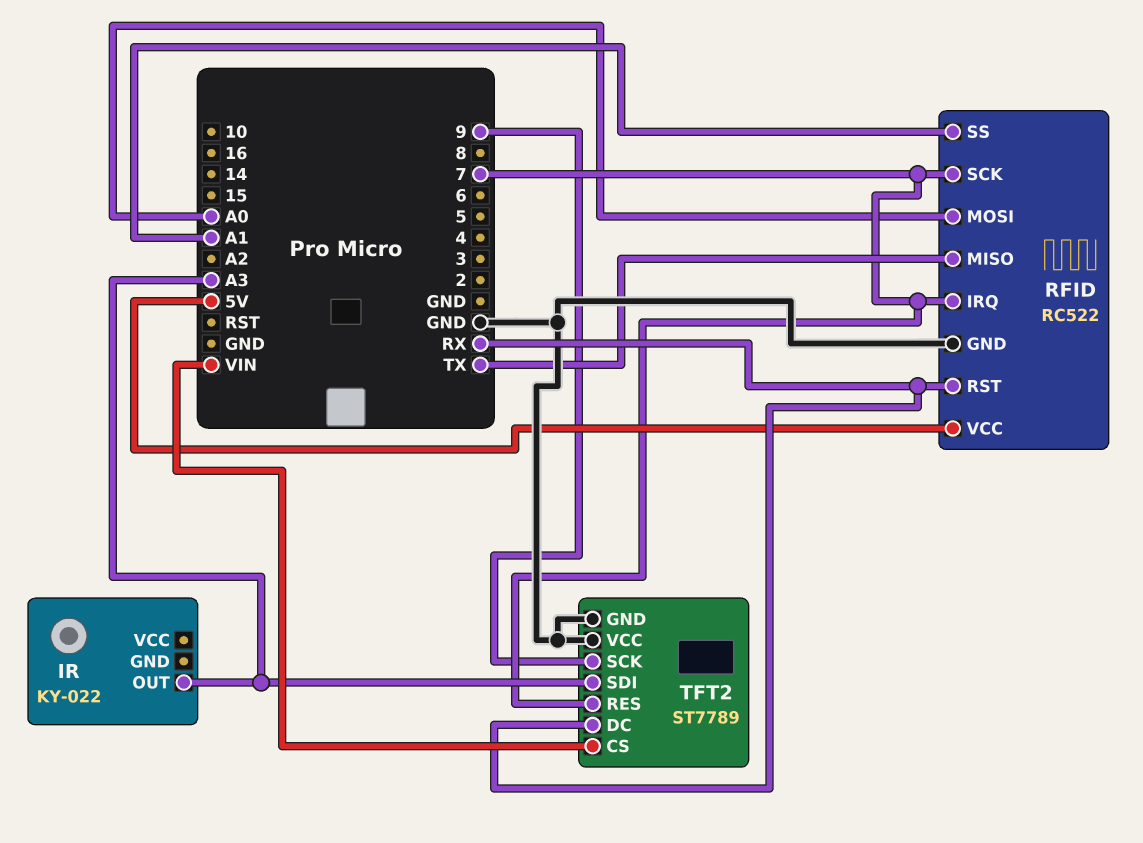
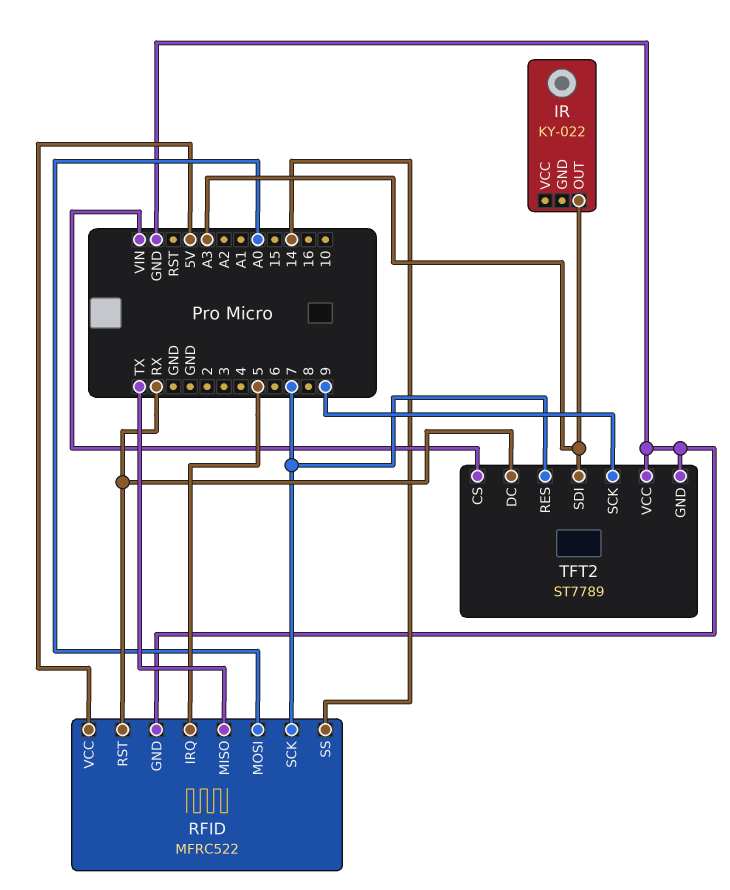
RFID: RC522 -> MFRC522
RFID pin IRQ: 7 -> 5
RFID pin SS: A1 -> 14

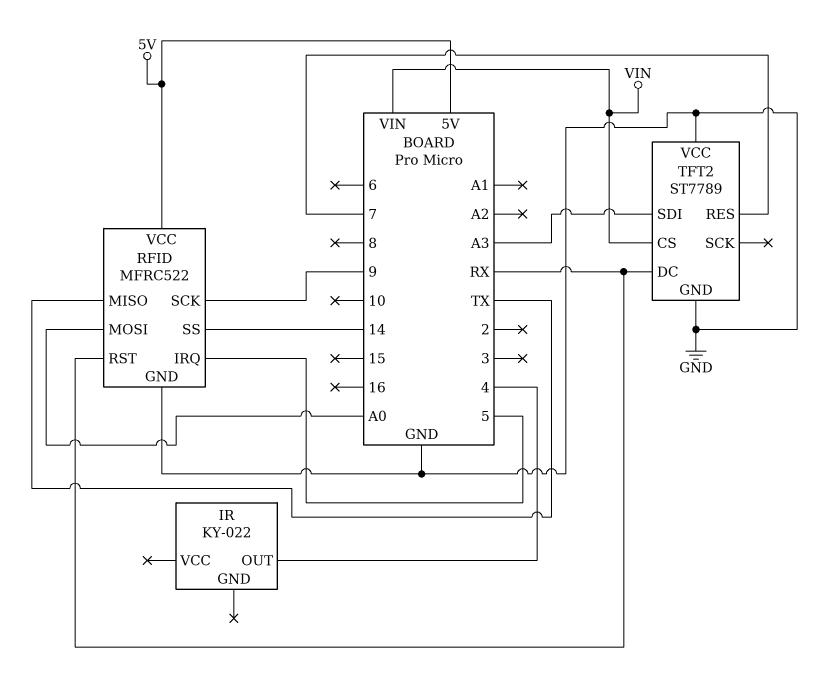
IR pin OUT: A3 -> 4
RFID pin SCK: 7 -> 9
TFT2 pin SCK: 9 -> none

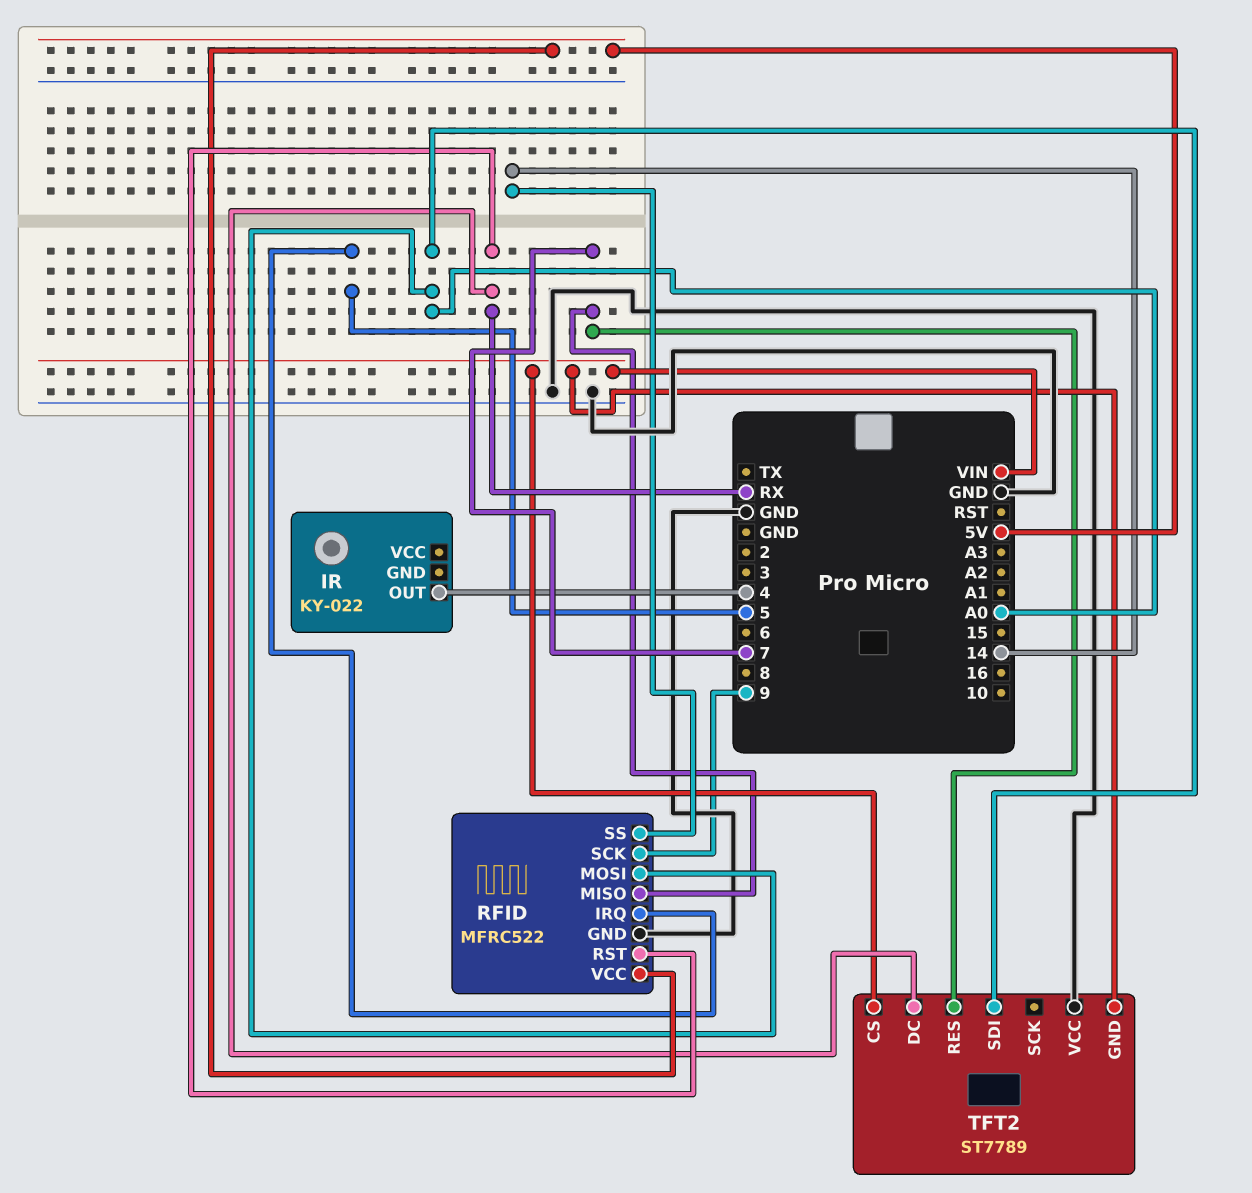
RFID pin MISO: TX -> 7
TFT2 pin GND: GND -> VIN
TFT2 pin SDI: A3 -> A0

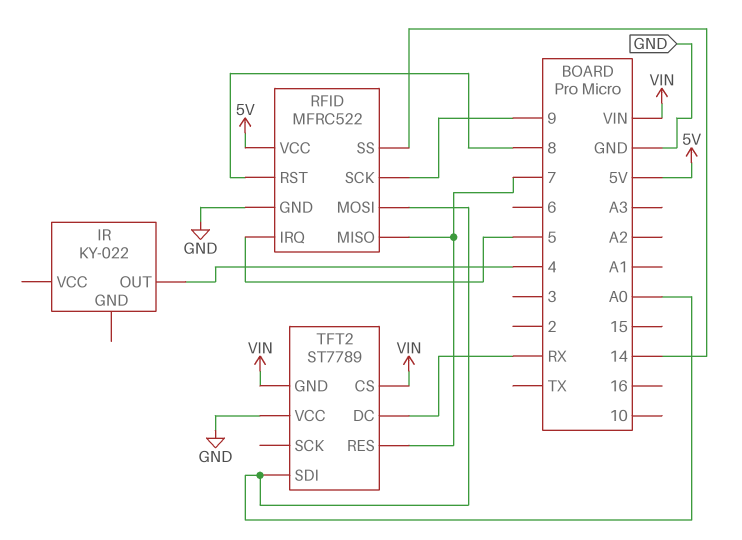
RFID pin RST: RX -> 8

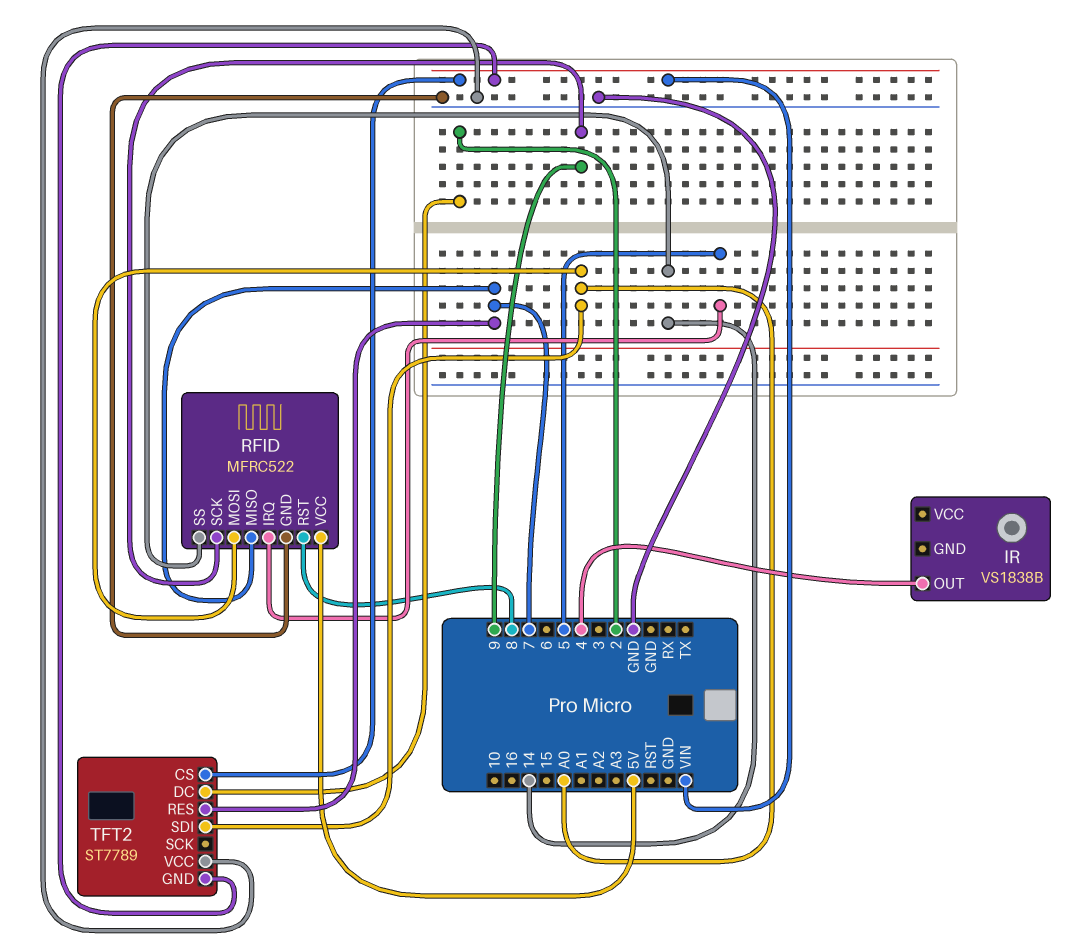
IR: KY-022 -> VS1838B
TFT2 pin DC: RX -> 2

